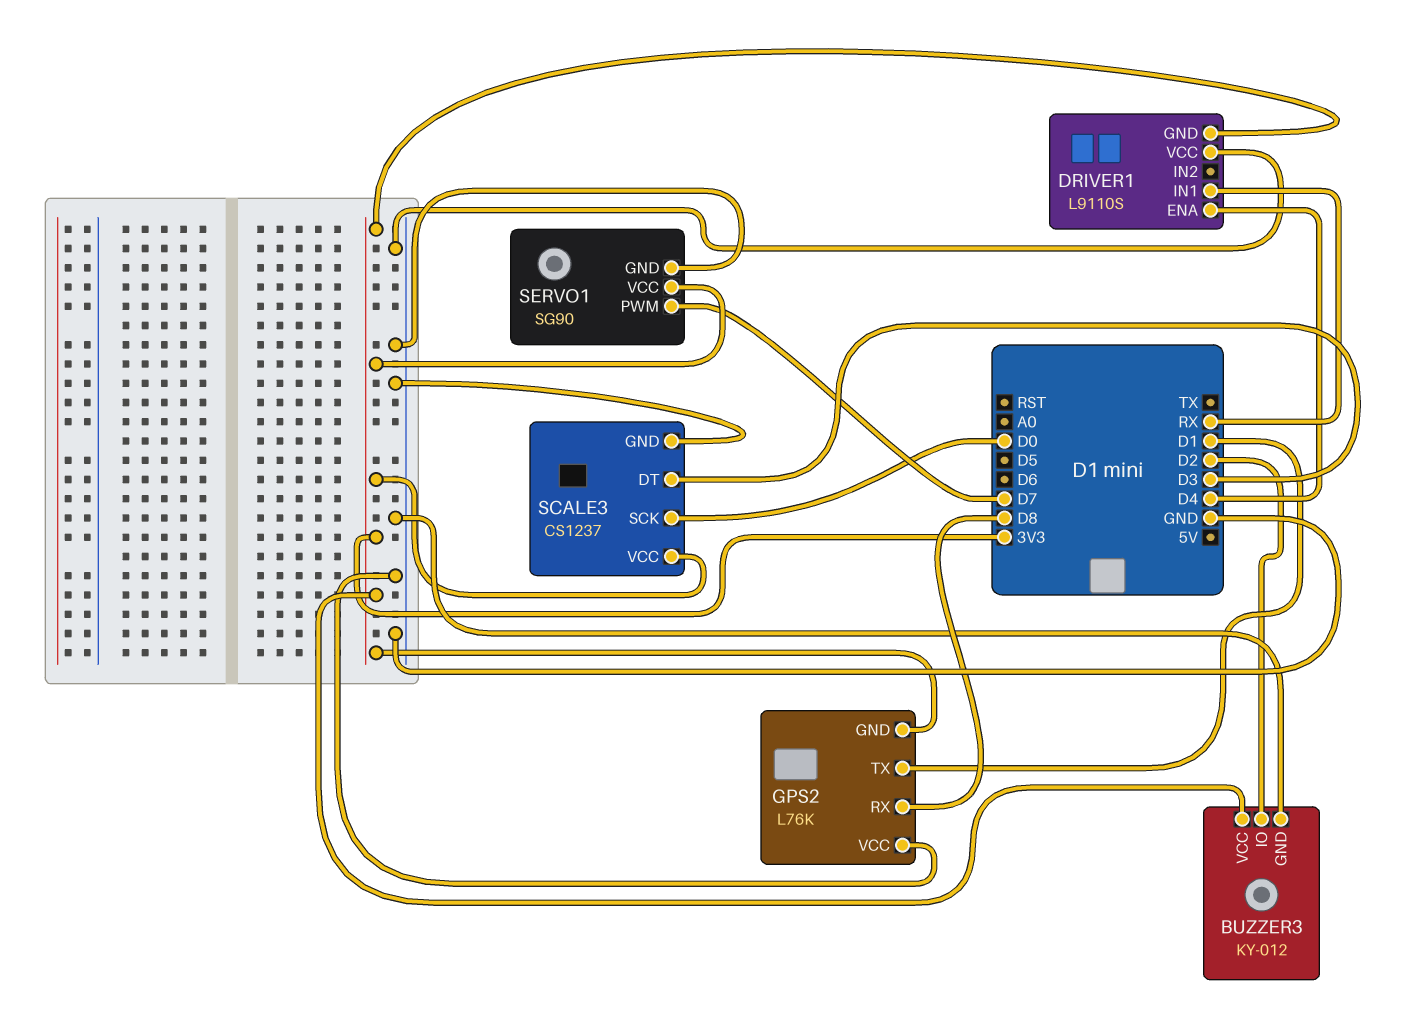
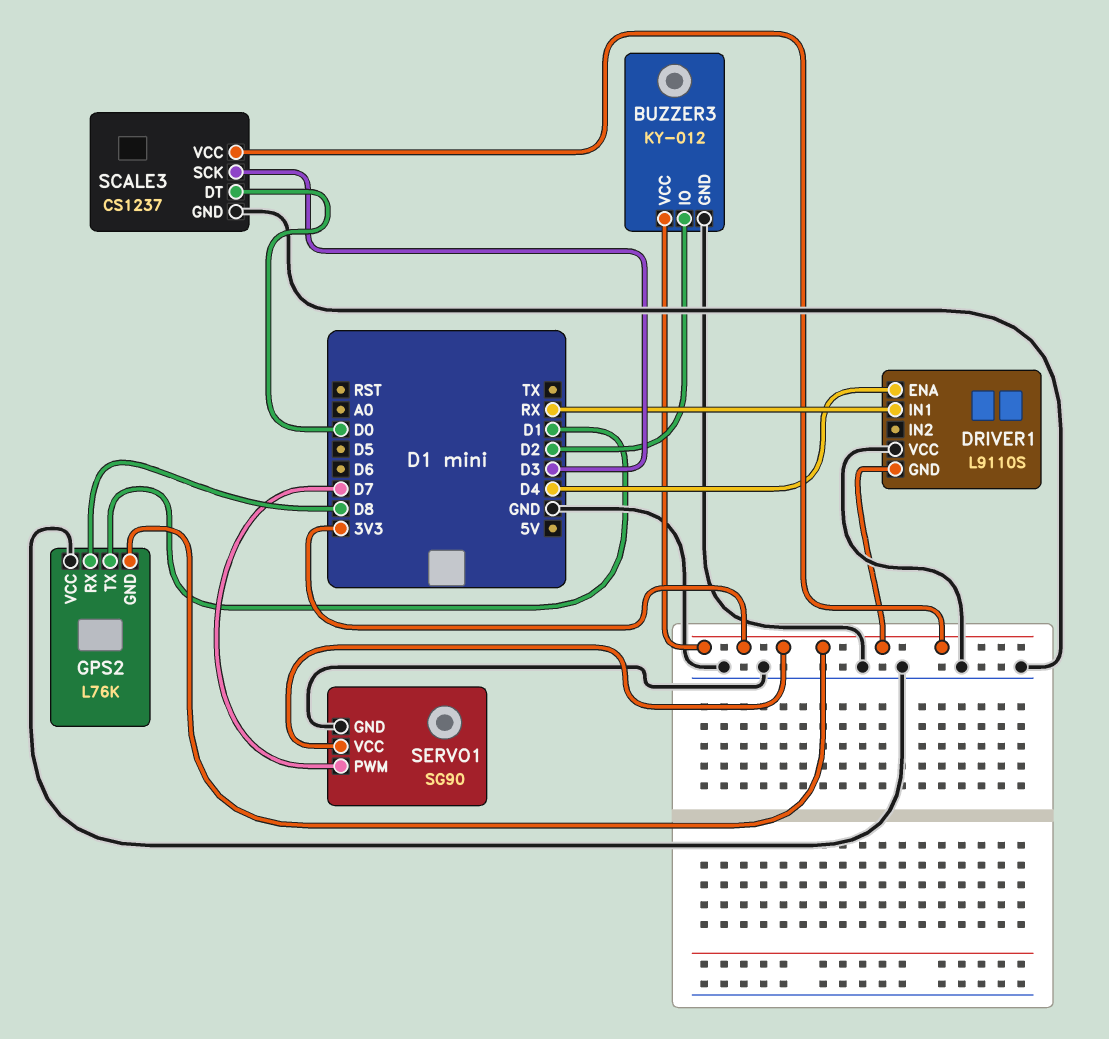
SCALE3 pin DT: D3 -> D0
SCALE3 pin SCK: D0 -> D3

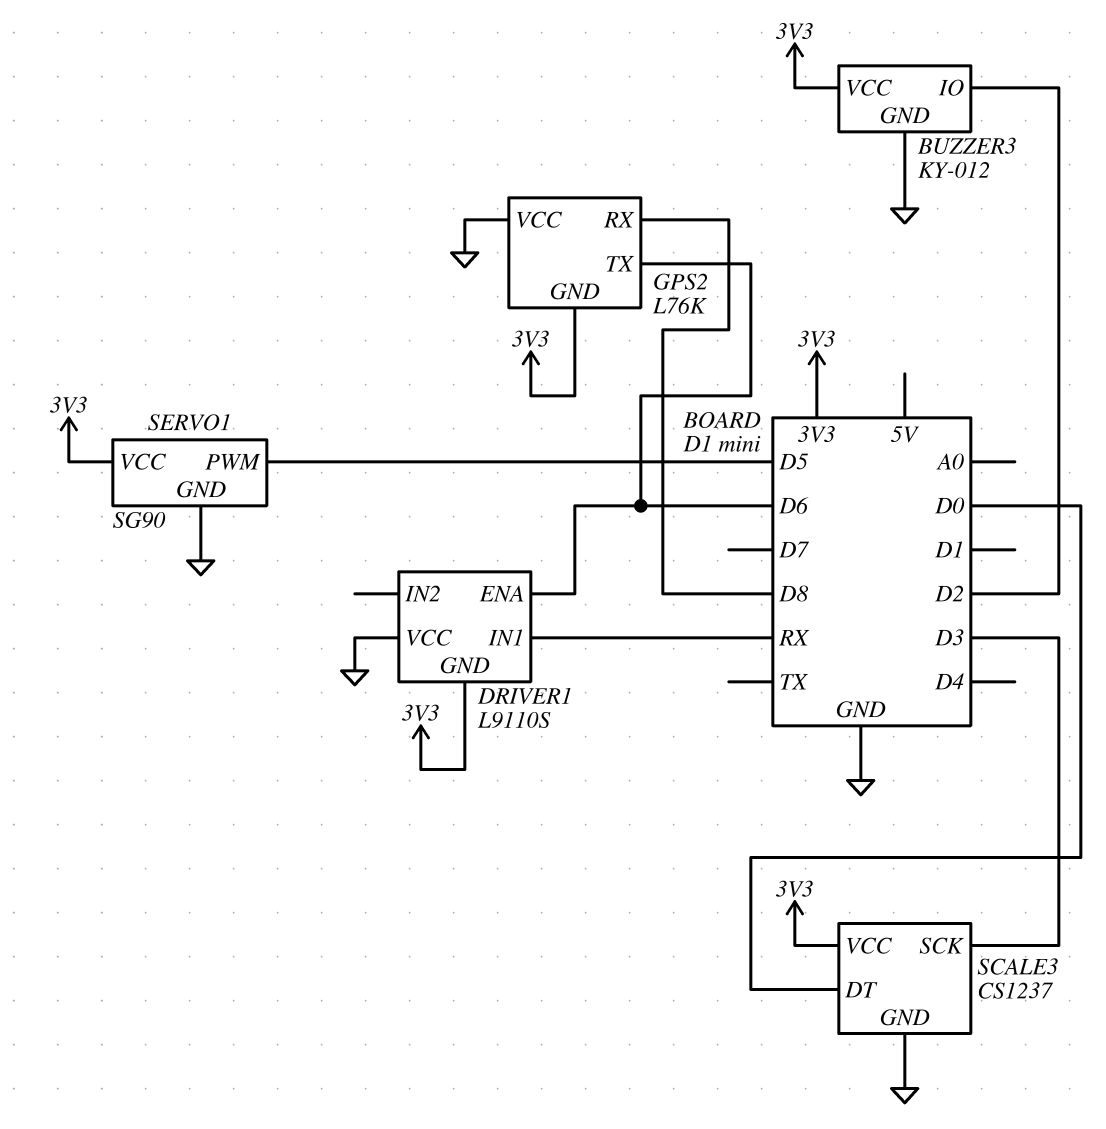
DRIVER1 pin ENA: D4 -> D6
GPS2 pin TX: D1 -> D6
SERVO1 pin PWM: D7 -> D5

